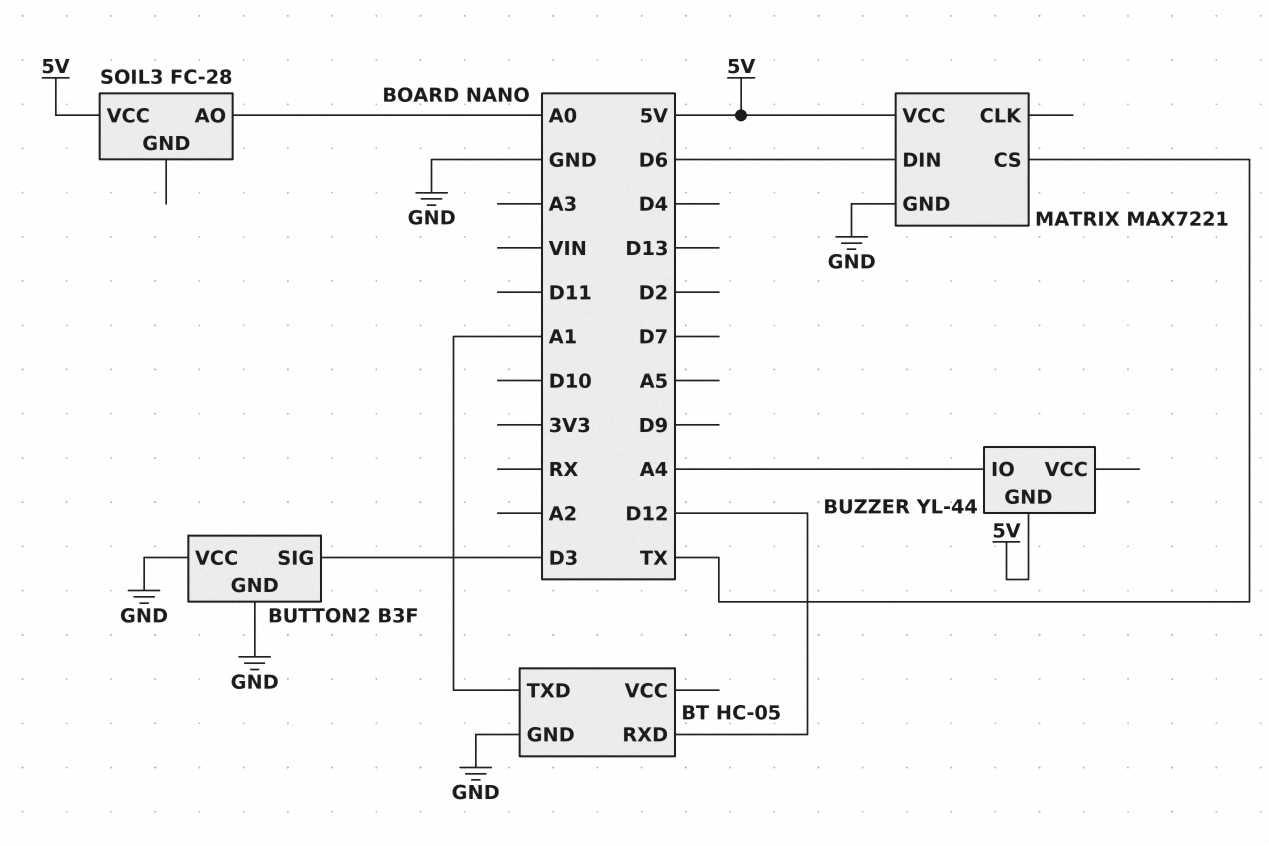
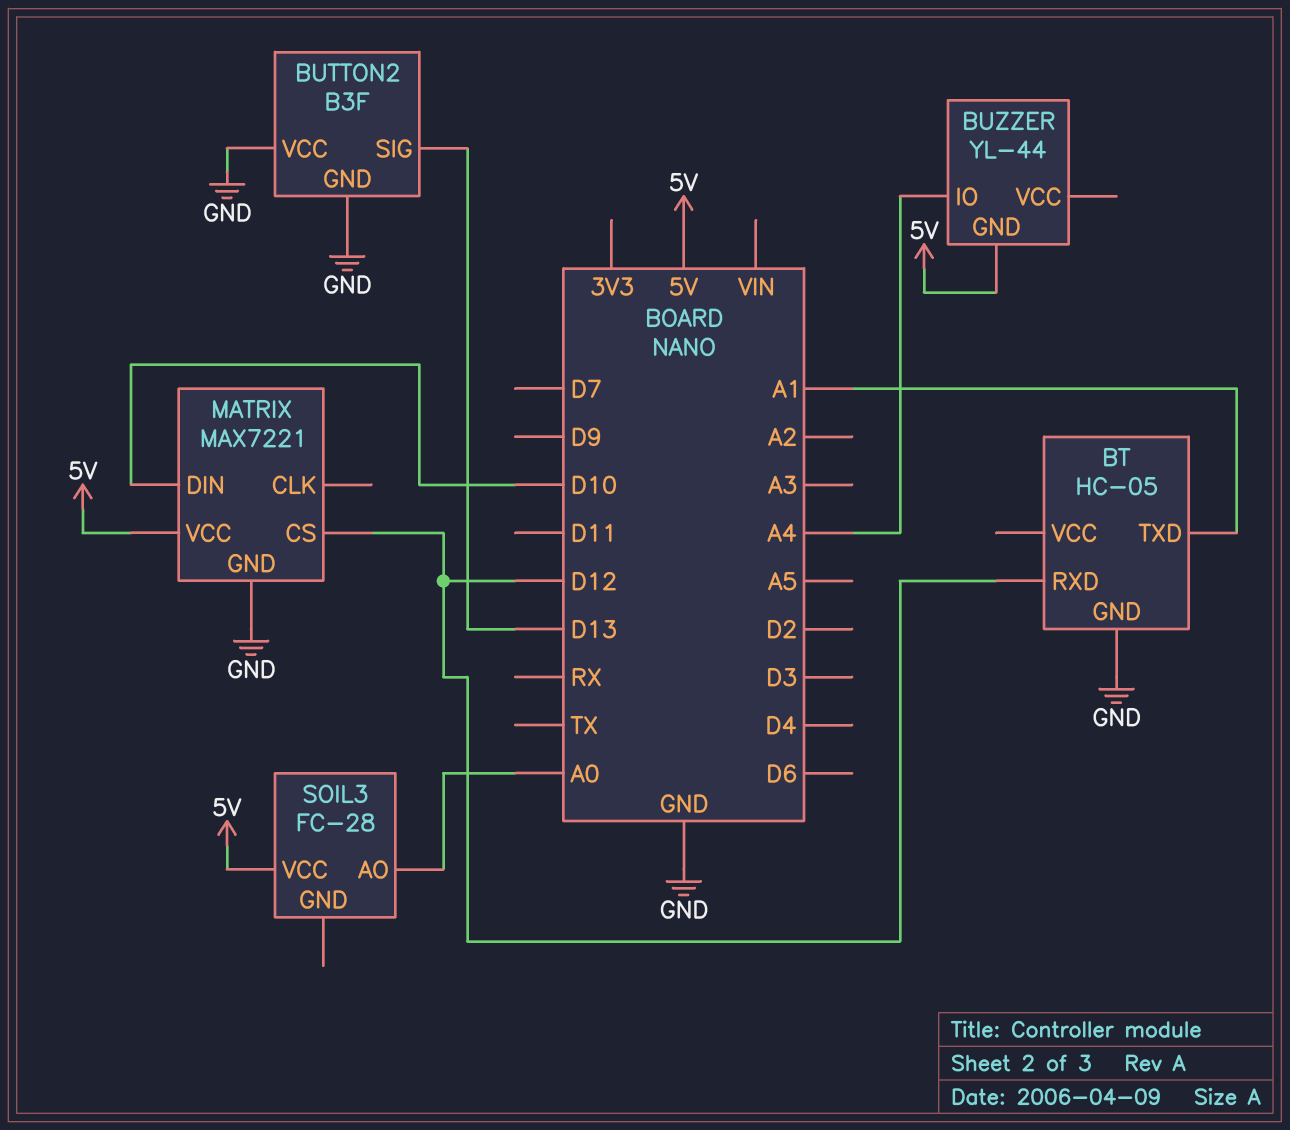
BUTTON2 pin SIG: D3 -> D13
MATRIX pin CS: TX -> D12
MATRIX pin DIN: D6 -> D10

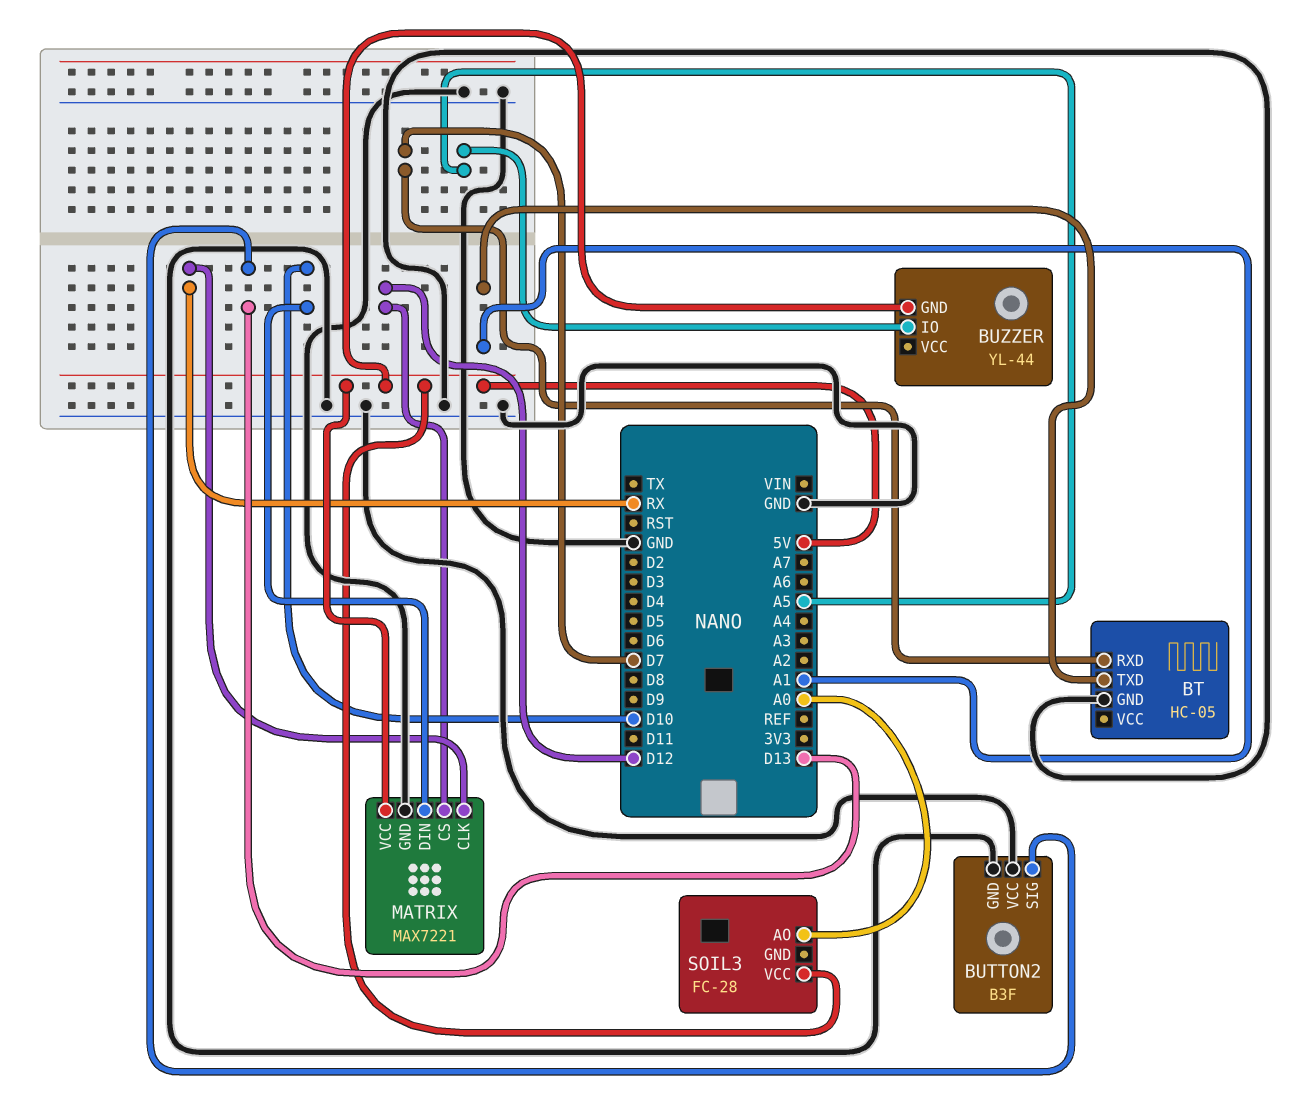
BT pin RXD: D12 -> D7
BUZZER pin IO: A4 -> A5
MATRIX pin CLK: none -> RX

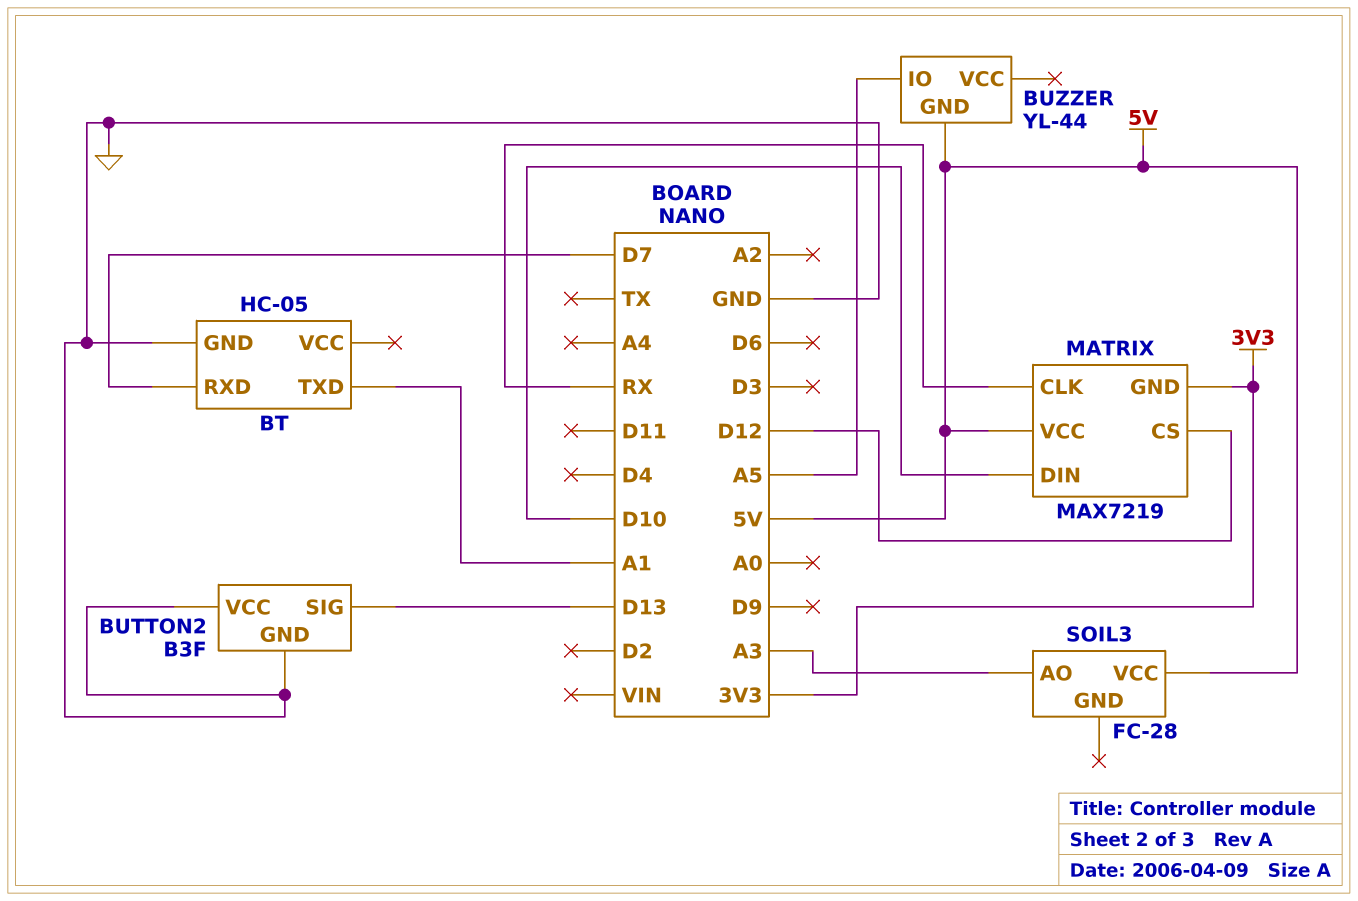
MATRIX: MAX7221 -> MAX7219
MATRIX pin GND: GND -> 3V3
SOIL3 pin AO: A0 -> A3

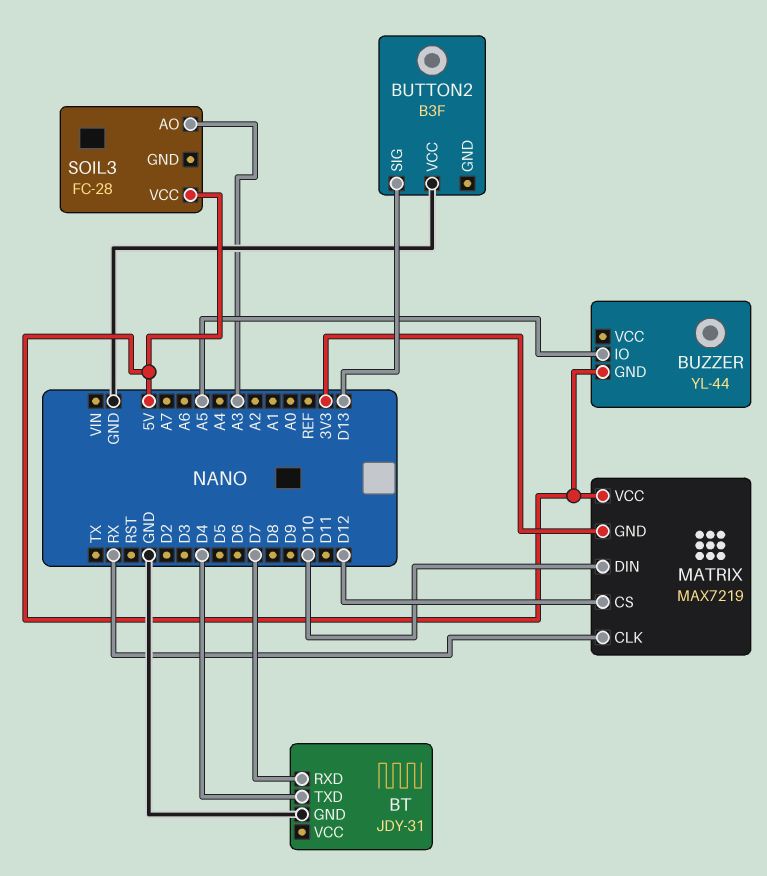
BT: HC-05 -> JDY-31
BT pin TXD: A1 -> D4
BUTTON2 pin GND: GND -> none

